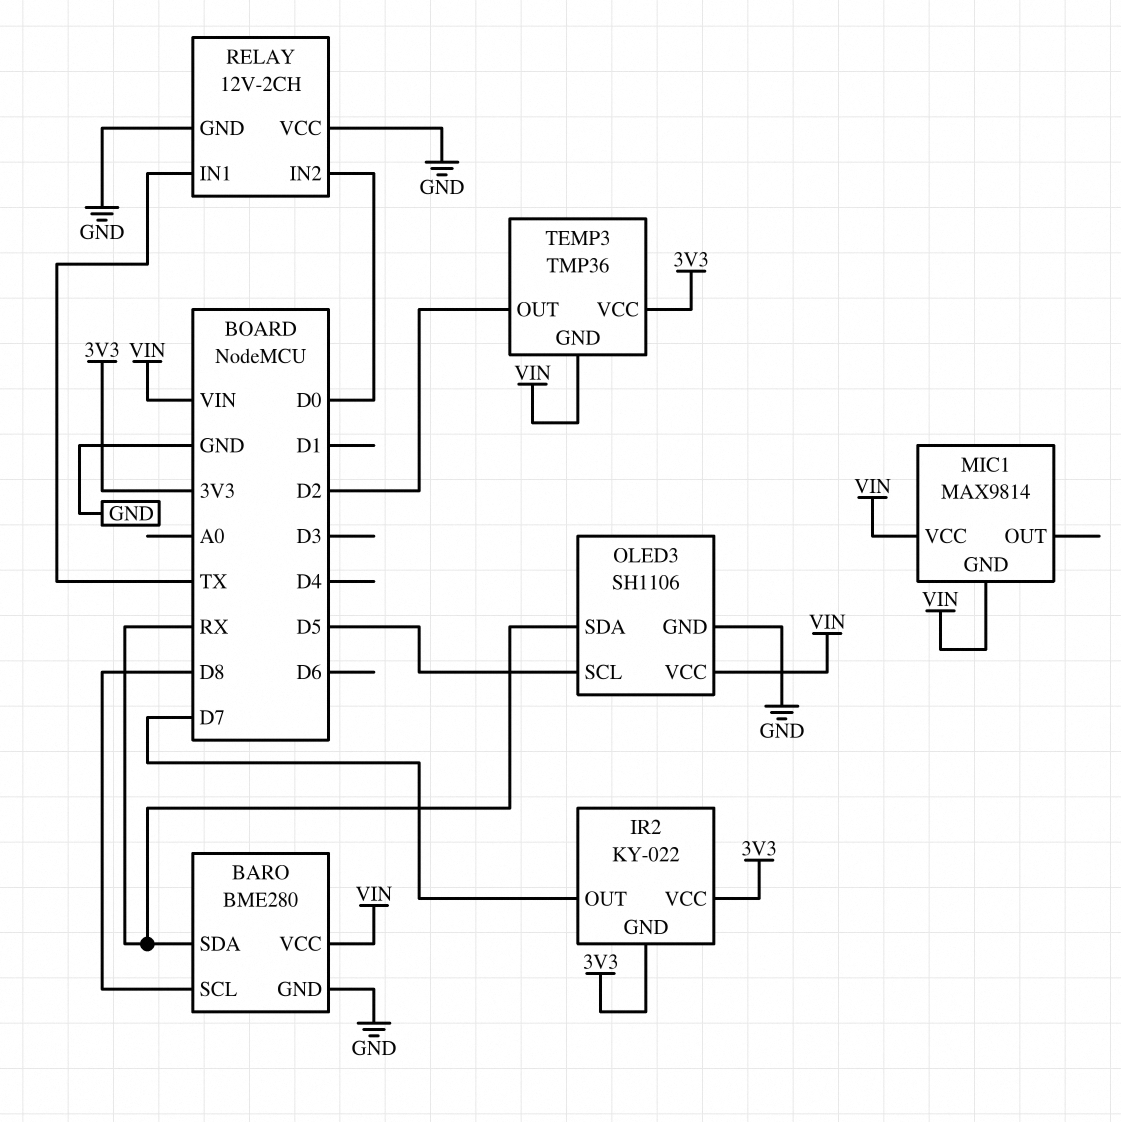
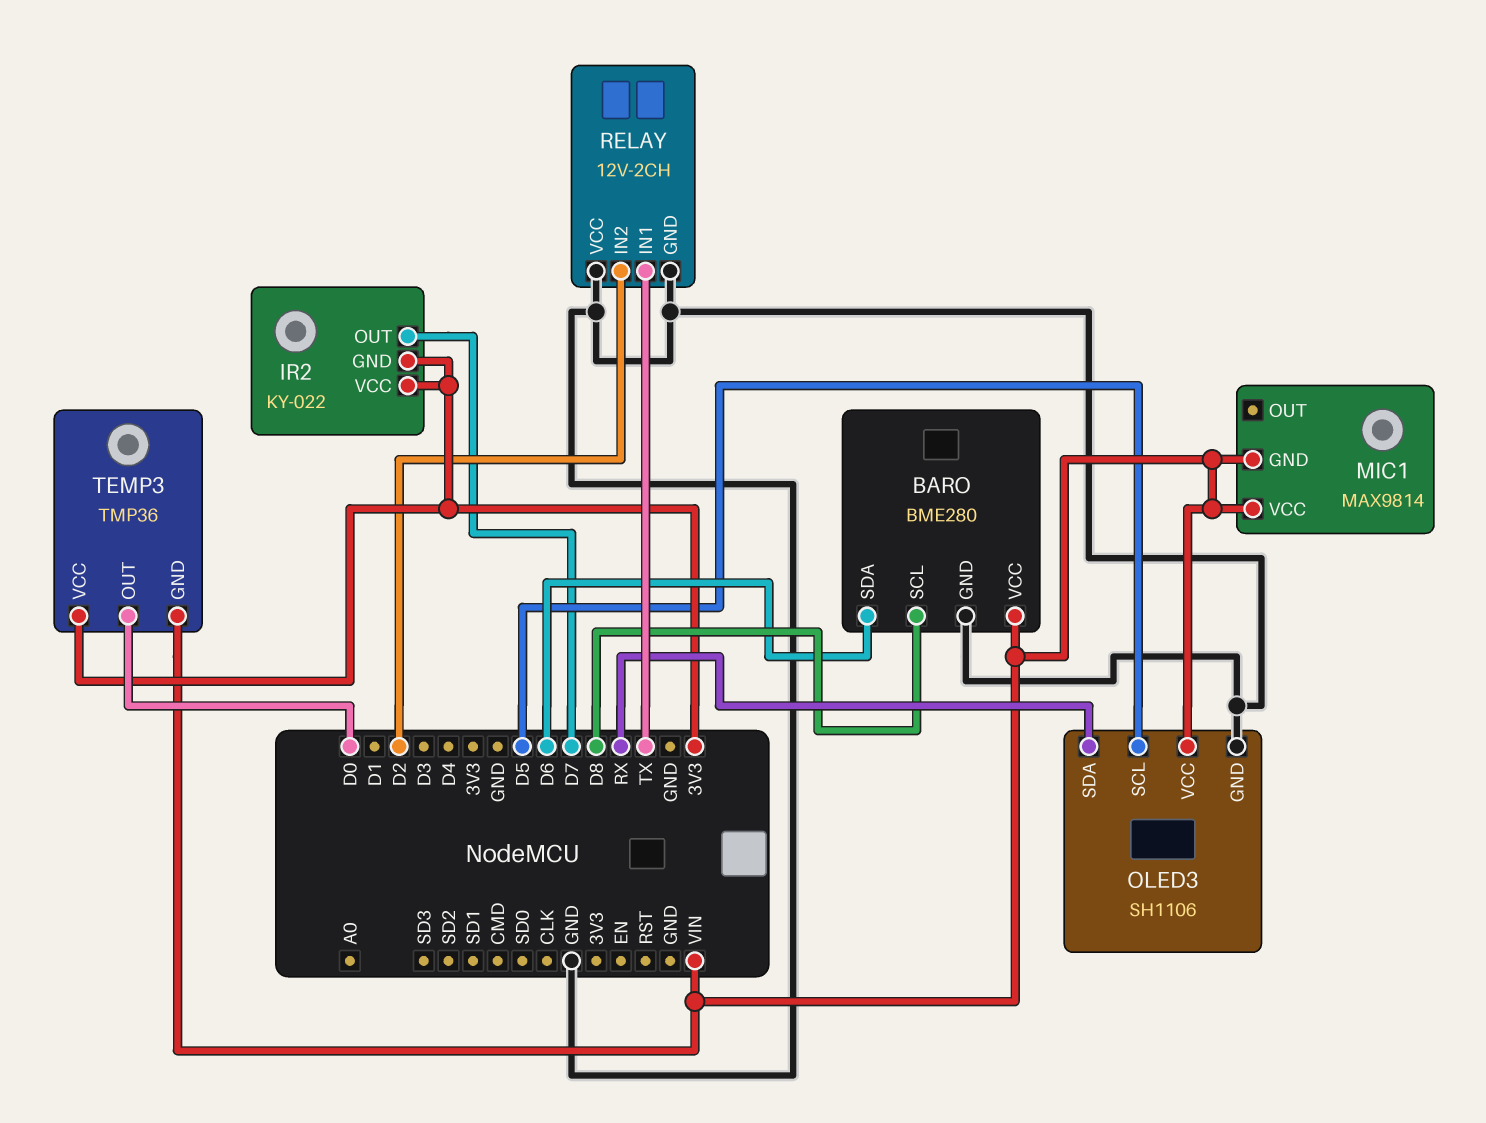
BARO pin SDA: RX -> D6
RELAY pin IN2: D0 -> D2
TEMP3 pin OUT: D2 -> D0

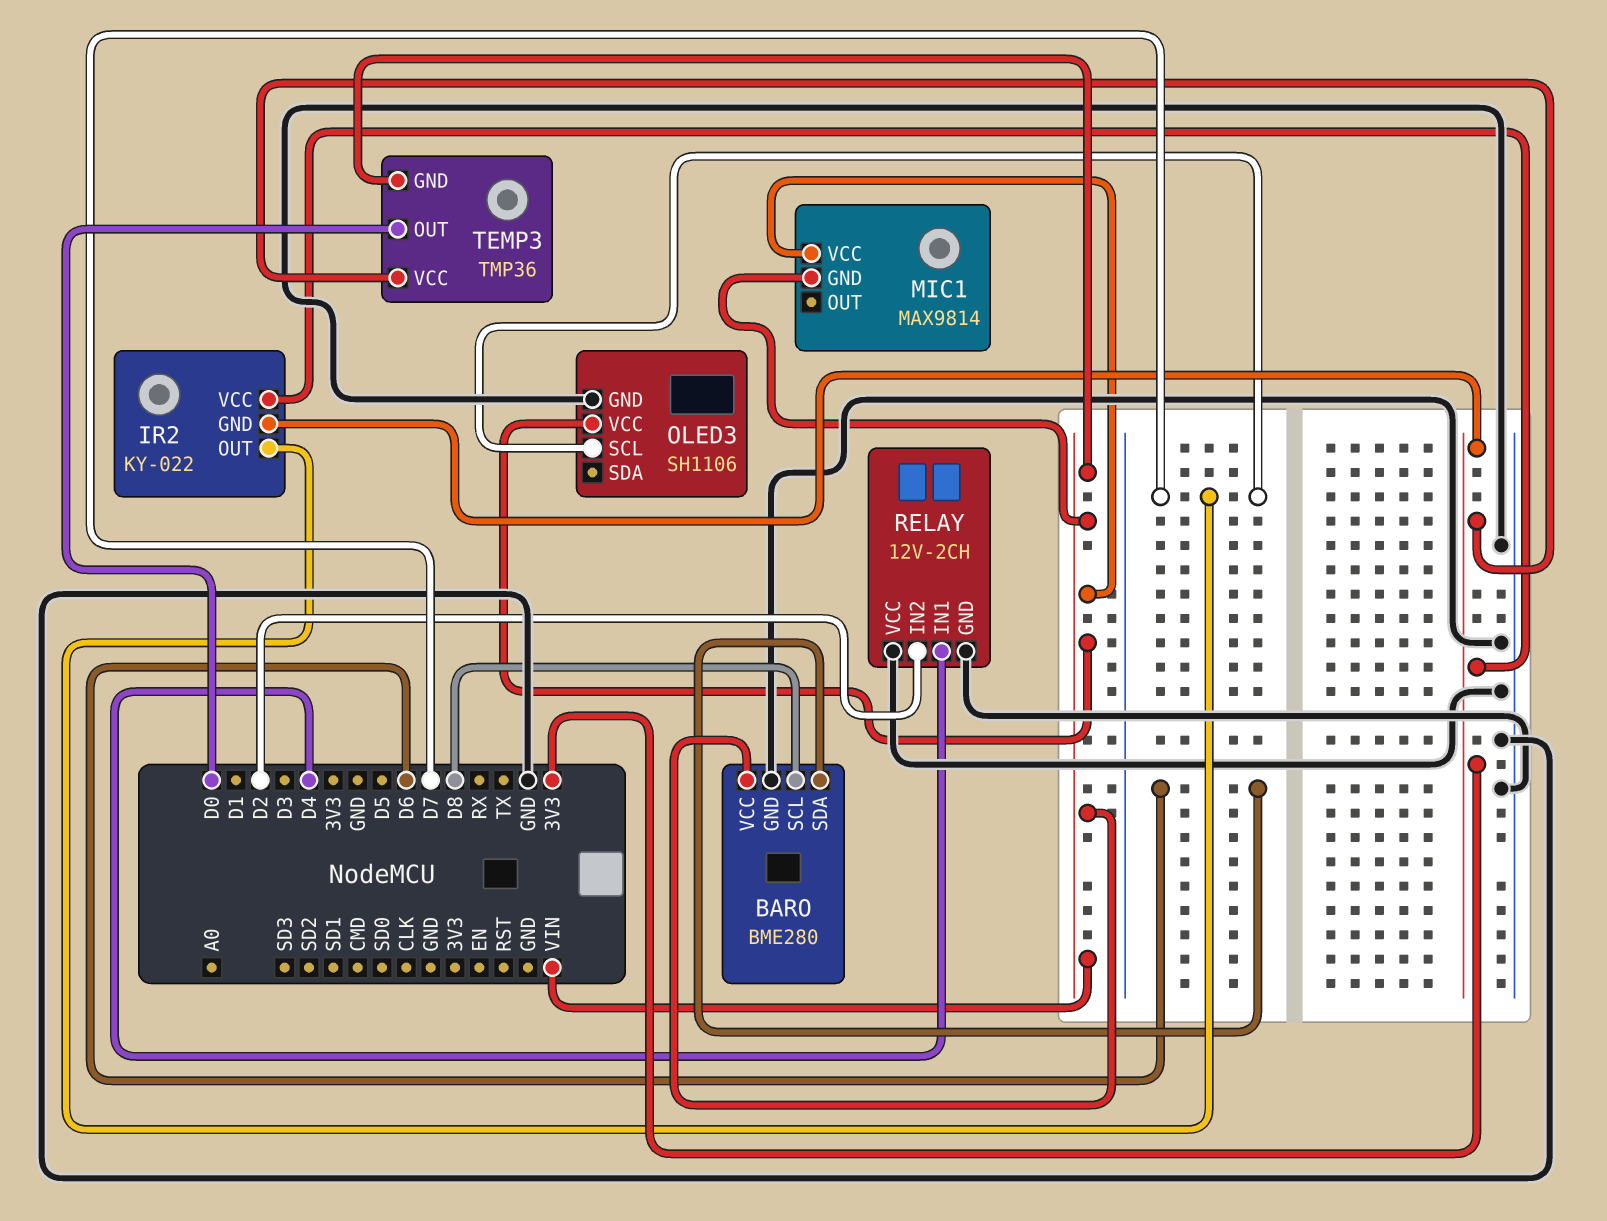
OLED3 pin SCL: D5 -> D7
OLED3 pin SDA: RX -> none
RELAY pin IN1: TX -> D4

